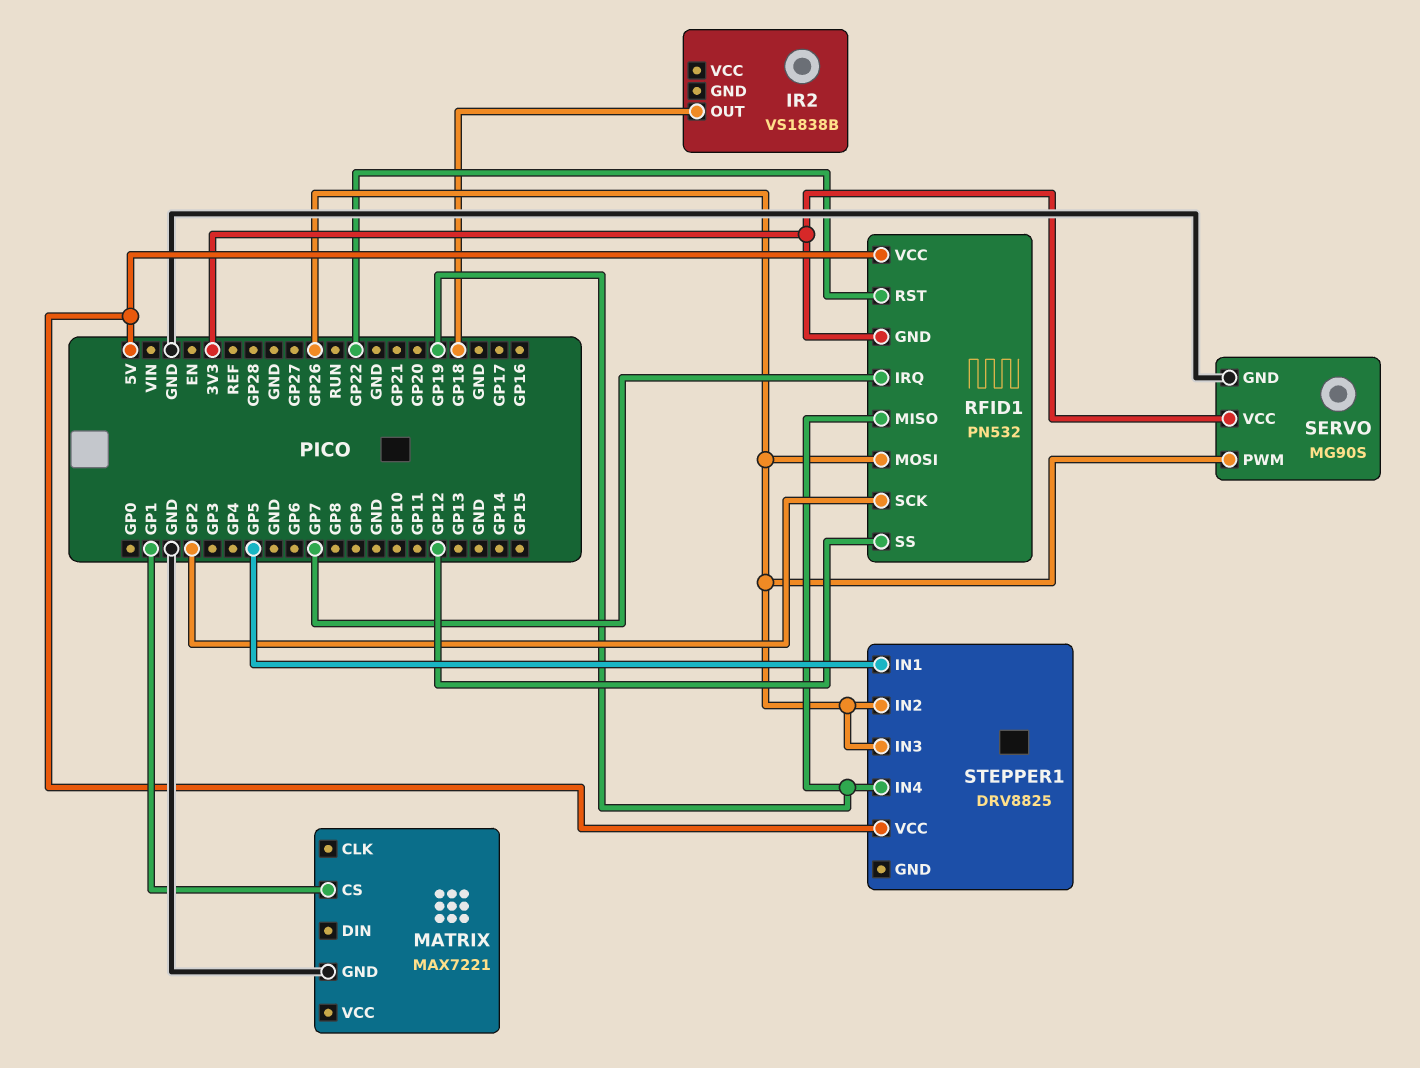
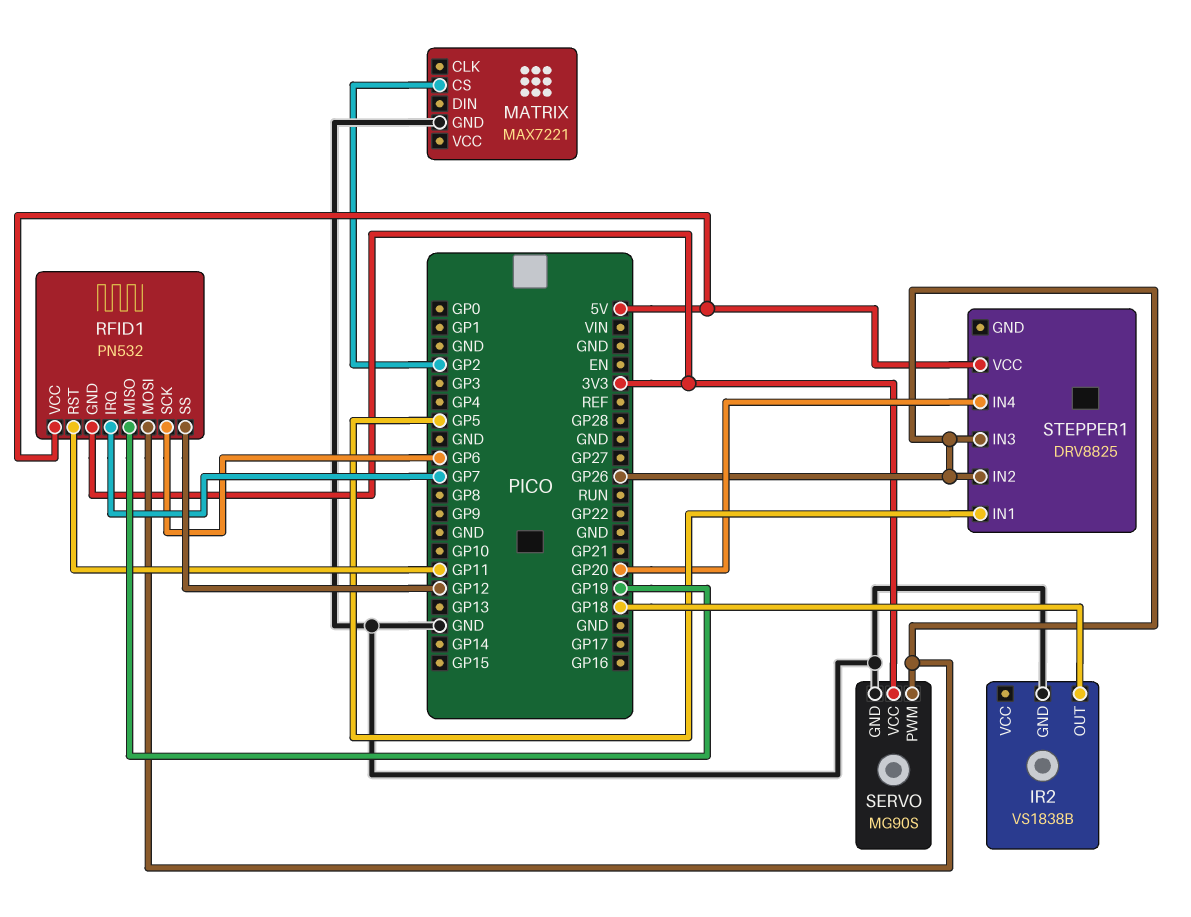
IR2 pin GND: none -> GND
MATRIX pin CS: GP1 -> GP2
RFID1 pin RST: GP22 -> GP11
RFID1 pin SCK: GP2 -> GP6
STEPPER1 pin IN4: GP19 -> GP20

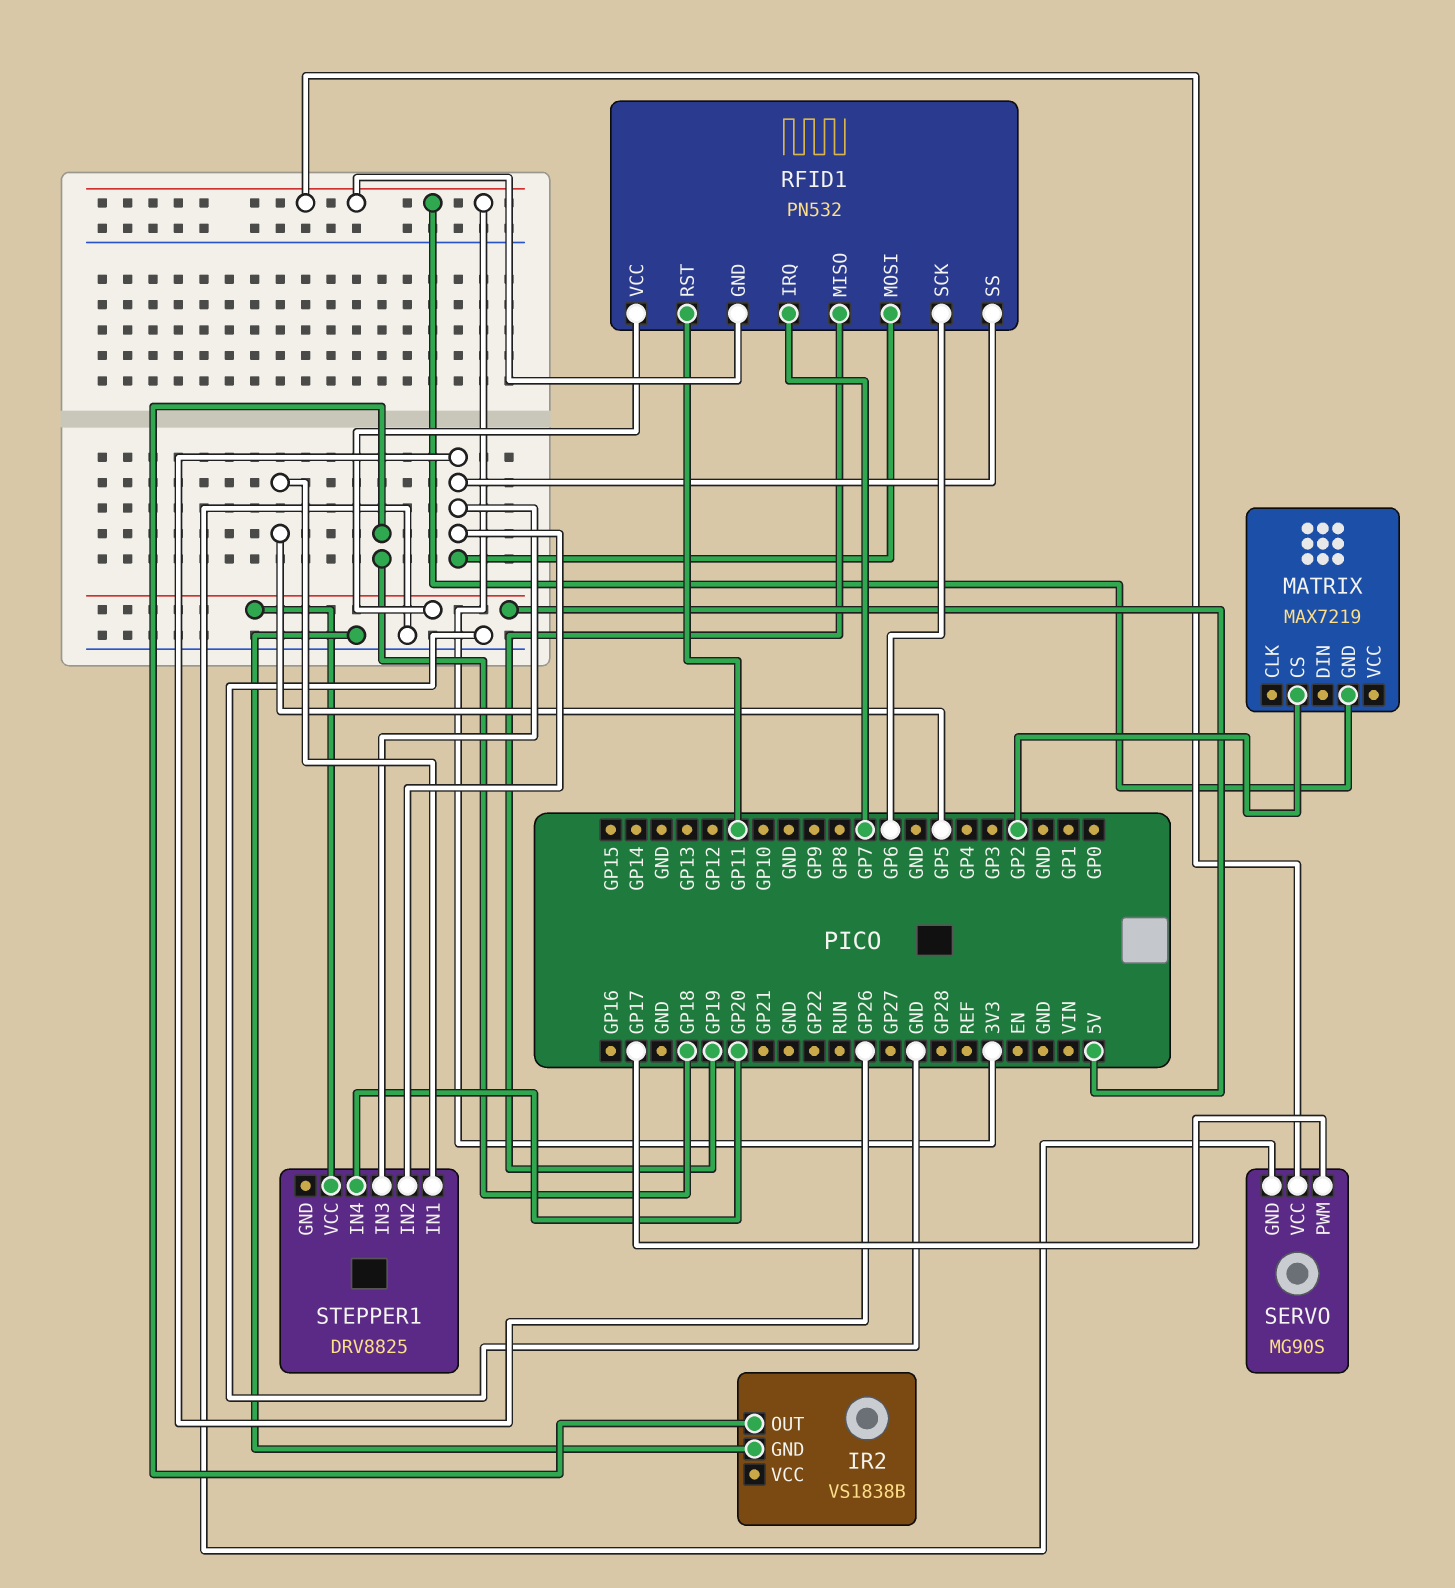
MATRIX: MAX7221 -> MAX7219
MATRIX pin GND: GND -> 3V3
RFID1 pin SS: GP12 -> GP26
SERVO pin PWM: GP26 -> GP17

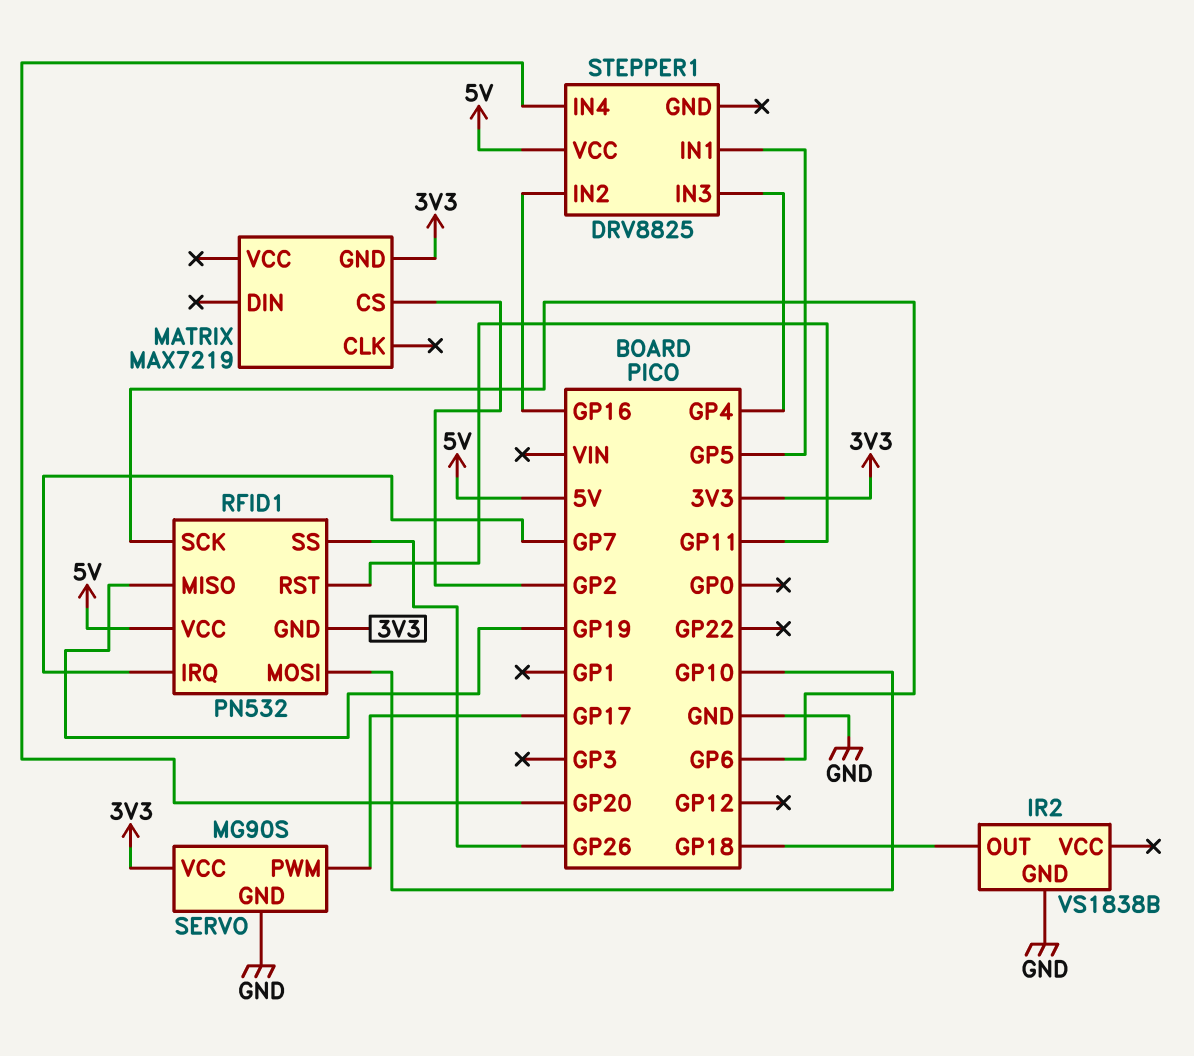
RFID1 pin MOSI: GP26 -> GP10
STEPPER1 pin IN2: GP26 -> GP16
STEPPER1 pin IN3: GP26 -> GP4

